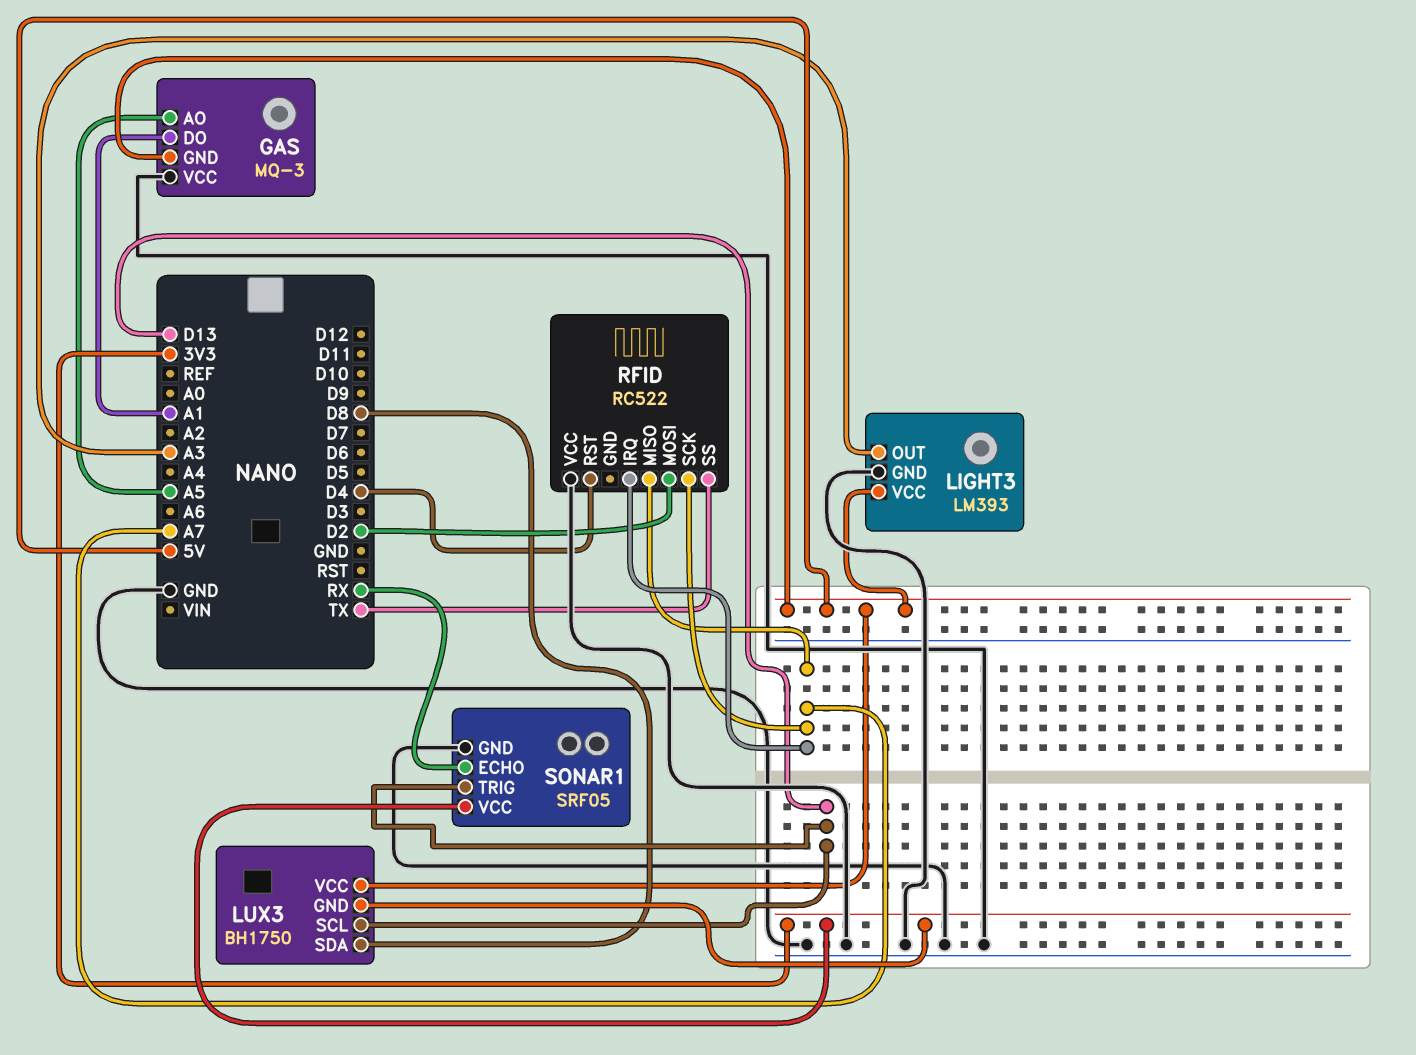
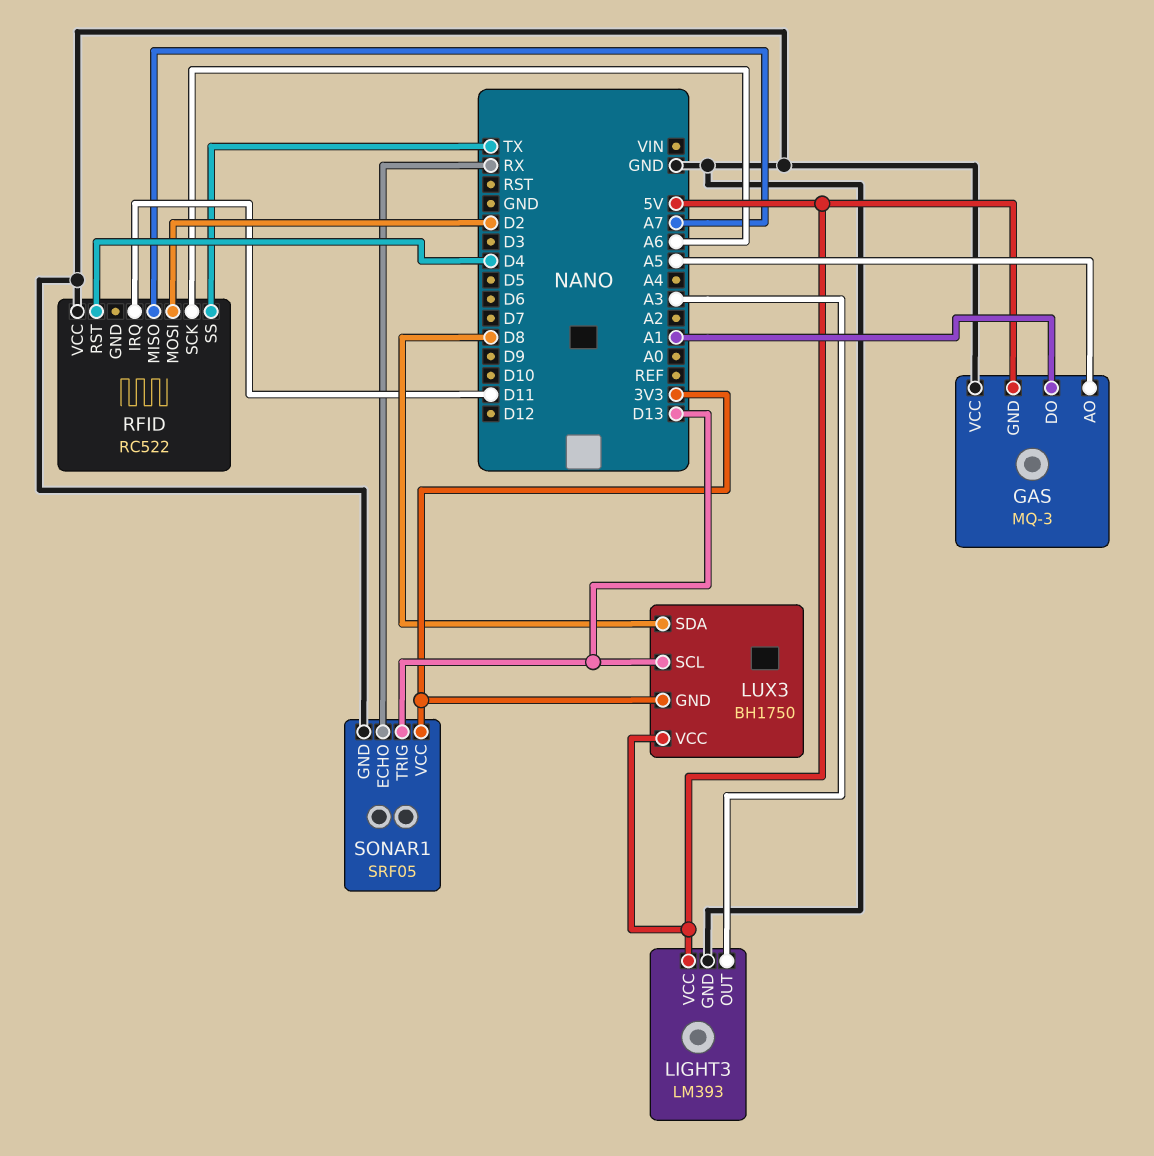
RFID pin IRQ: A7 -> D11
RFID pin SCK: A7 -> A6

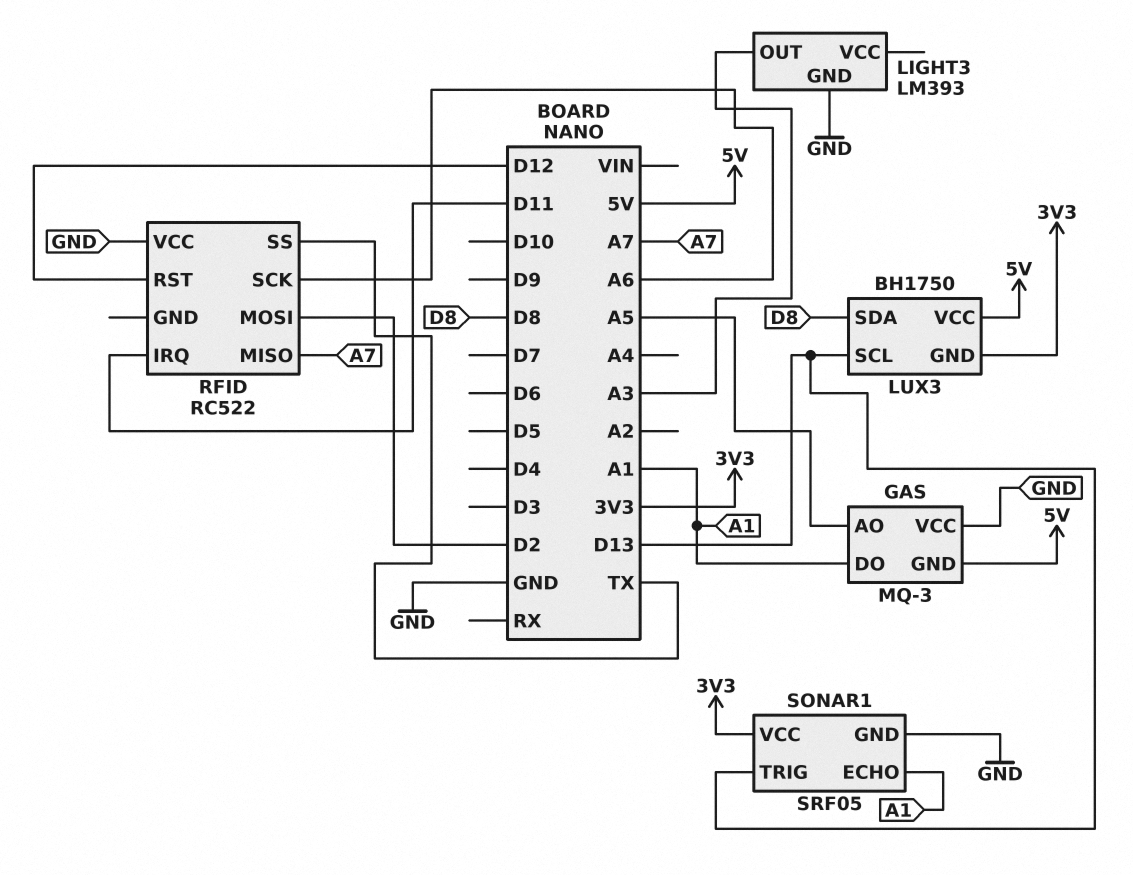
LIGHT3 pin VCC: 5V -> none
RFID pin RST: D4 -> D12
SONAR1 pin ECHO: RX -> A1

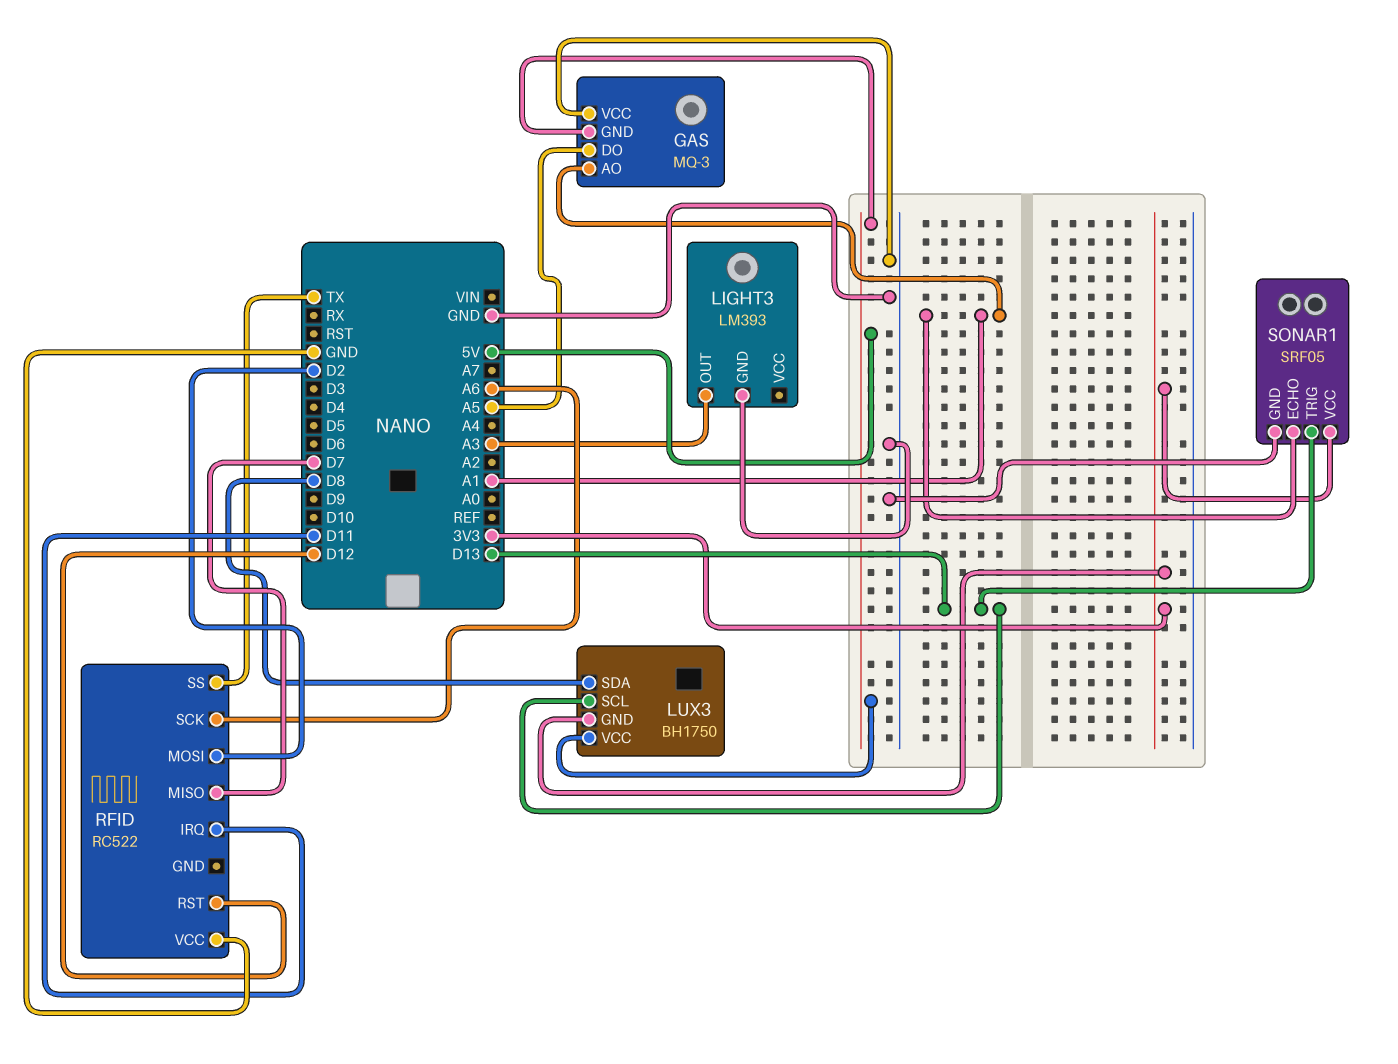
GAS pin AO: A5 -> A1
GAS pin DO: A1 -> A5
RFID pin MISO: A7 -> D7

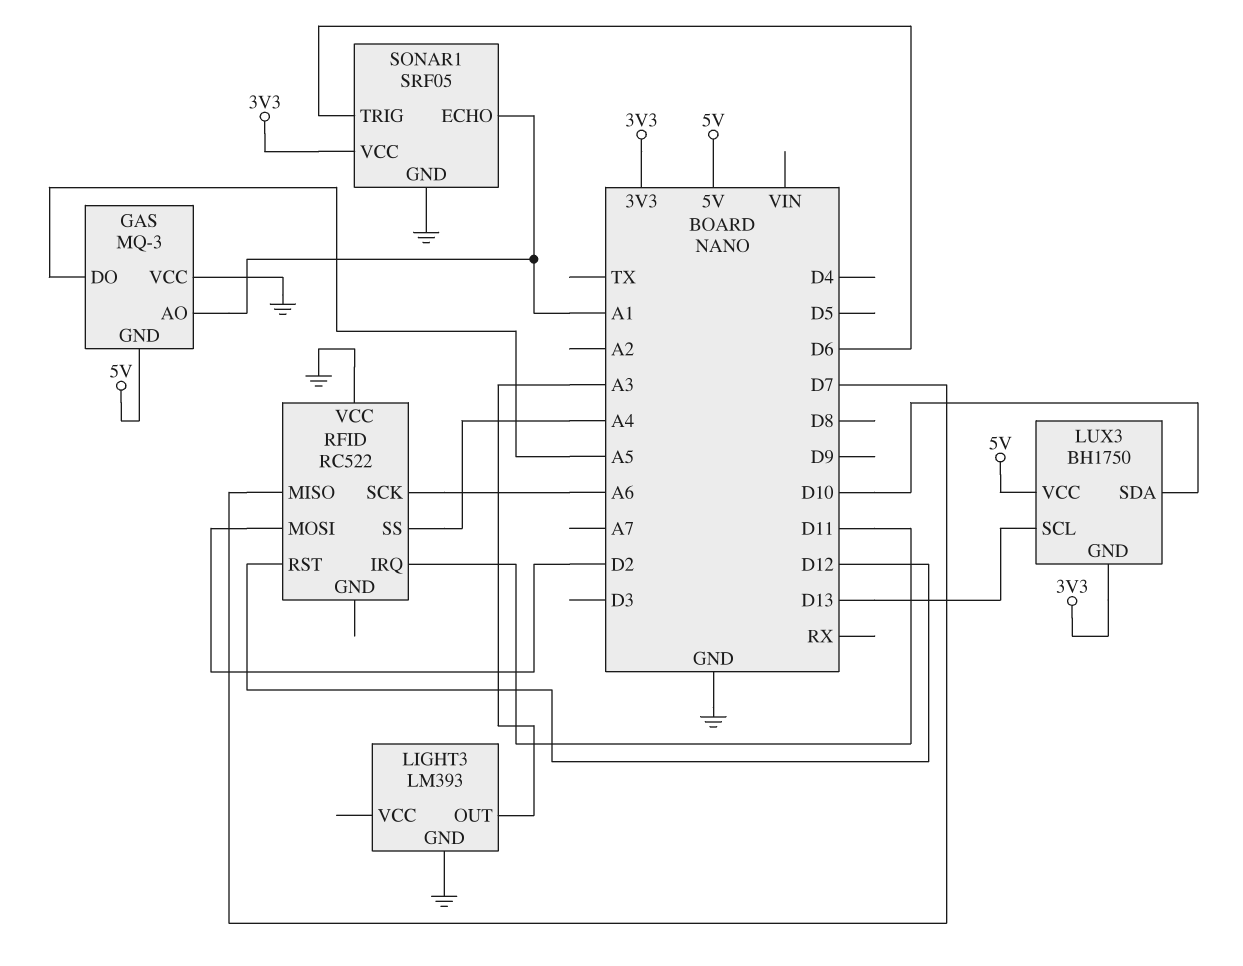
LUX3 pin SDA: D8 -> D10
RFID pin SS: TX -> A4
SONAR1 pin TRIG: D13 -> D6

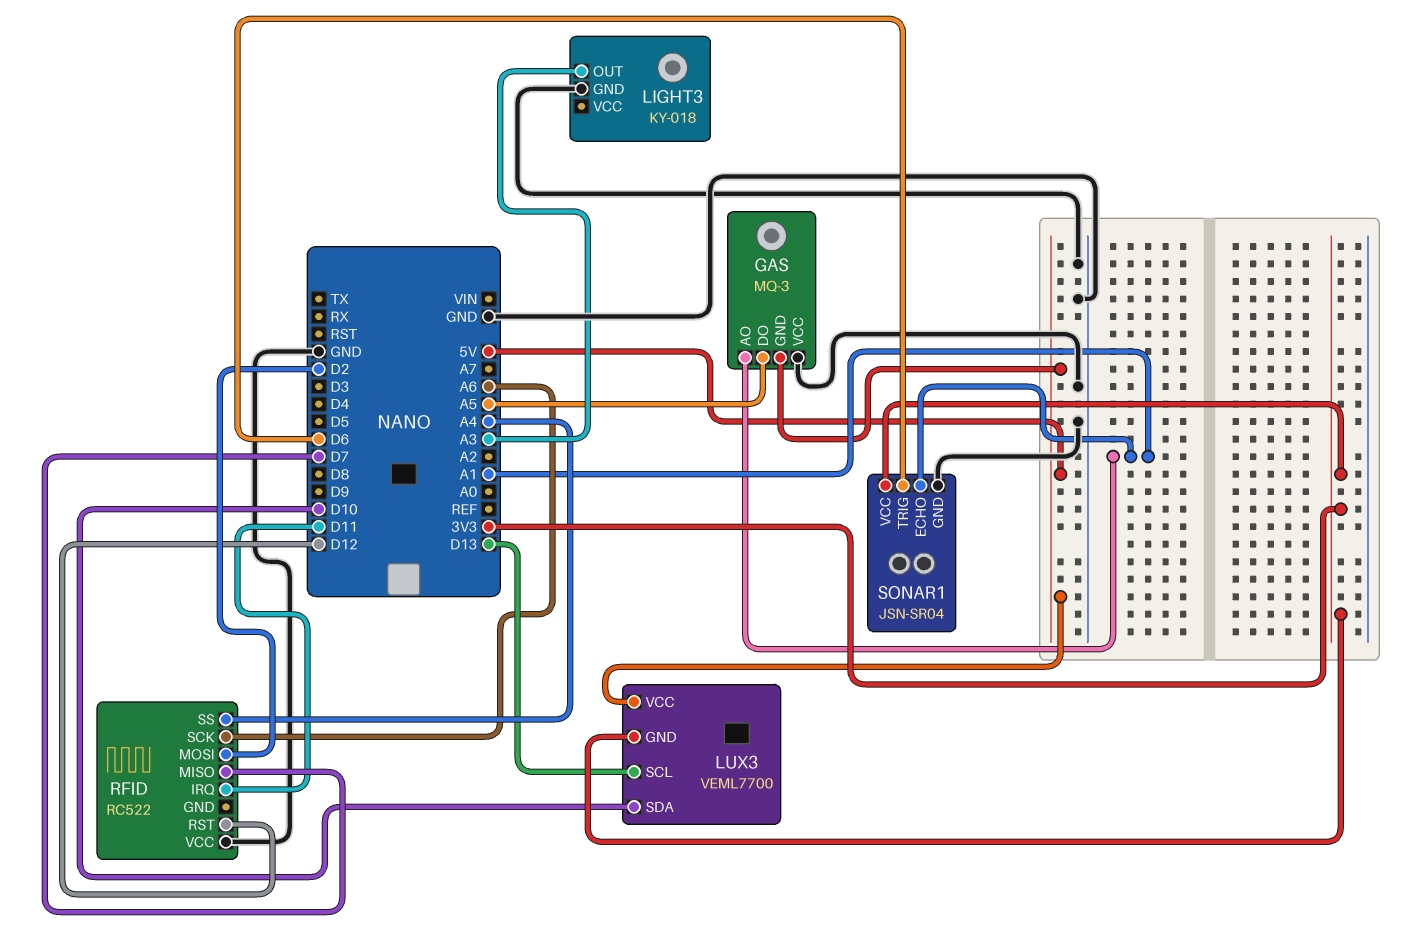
LIGHT3: LM393 -> KY-018
LUX3: BH1750 -> VEML7700
SONAR1: SRF05 -> JSN-SR04

